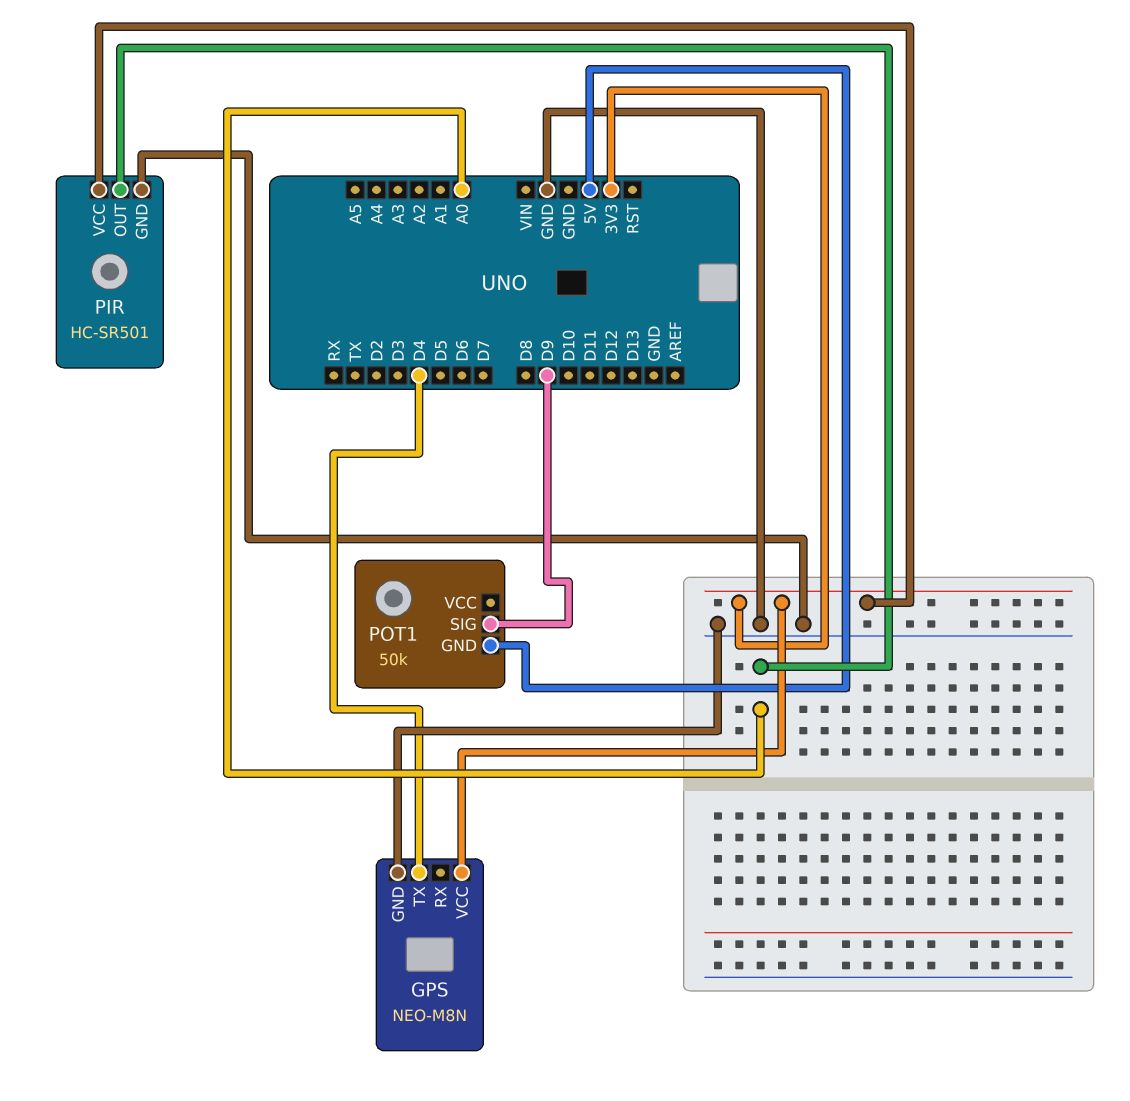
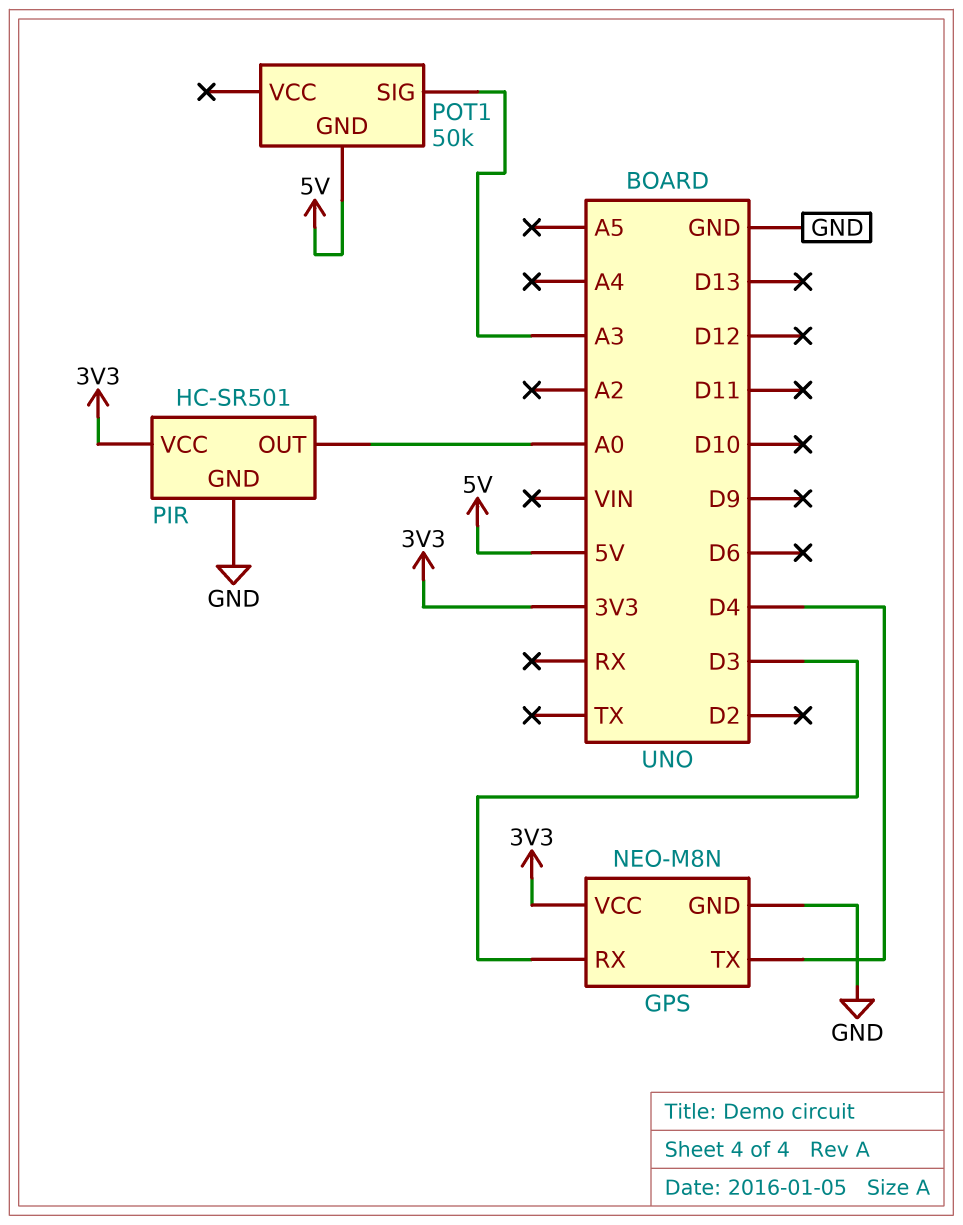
GPS pin RX: none -> D3
POT1 pin SIG: D9 -> A3

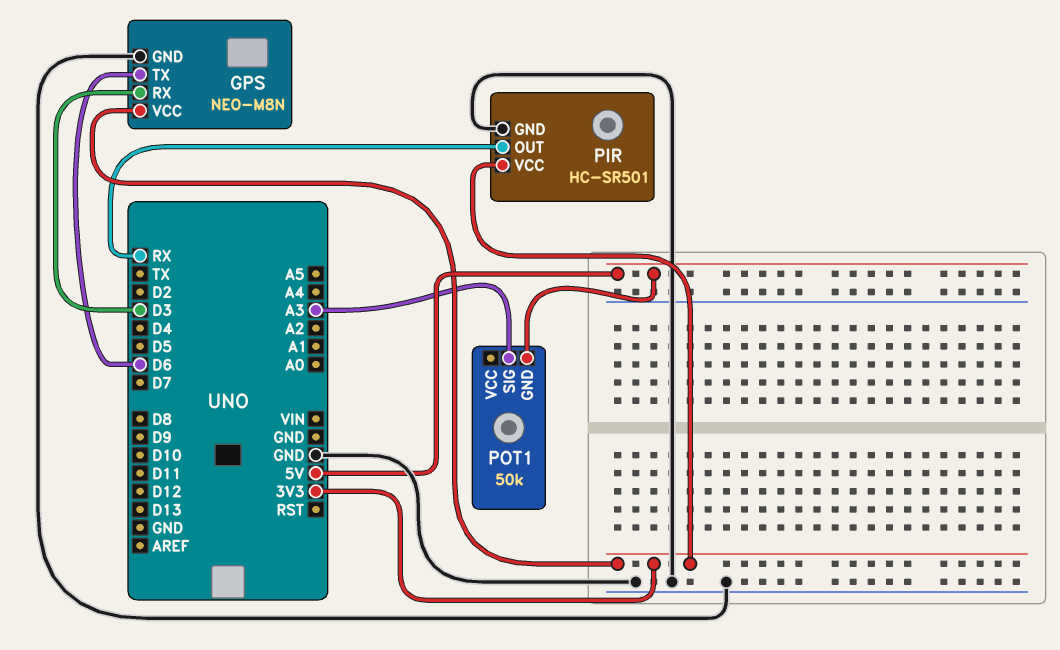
GPS pin TX: D4 -> D6
PIR pin OUT: A0 -> RX

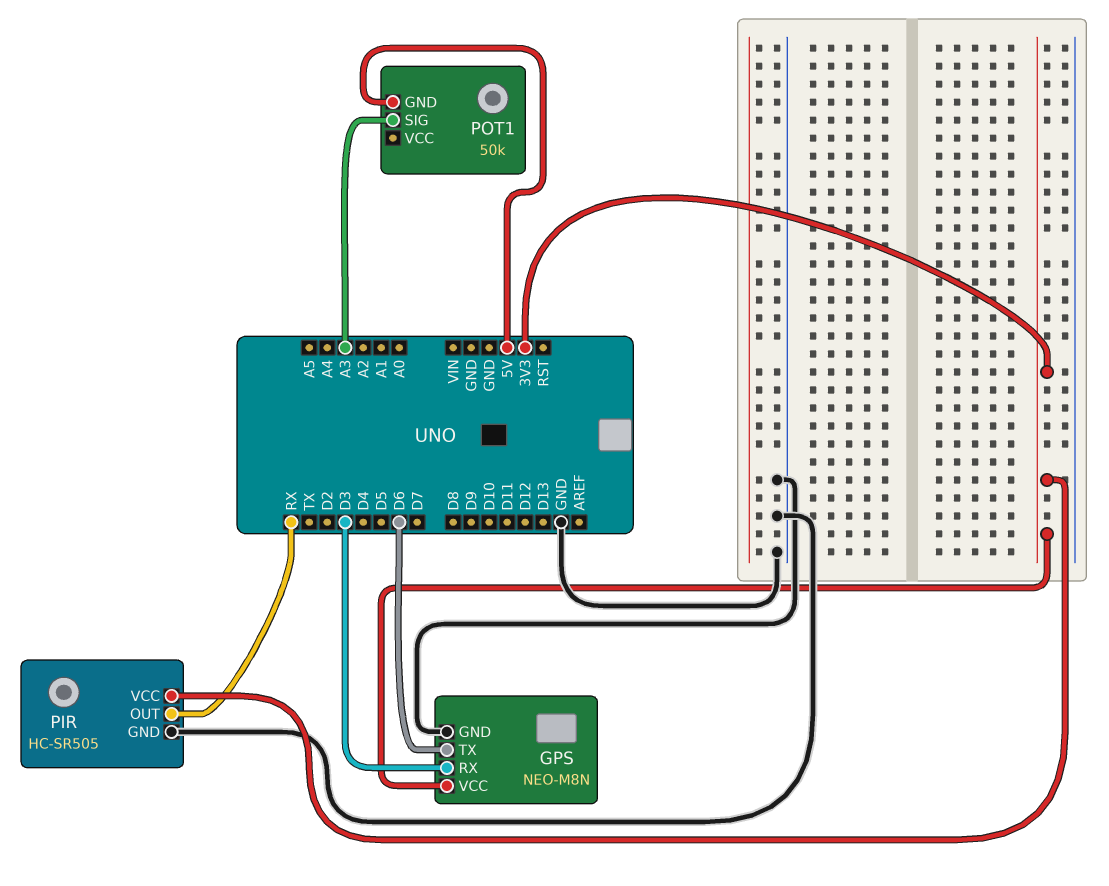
PIR: HC-SR501 -> HC-SR505

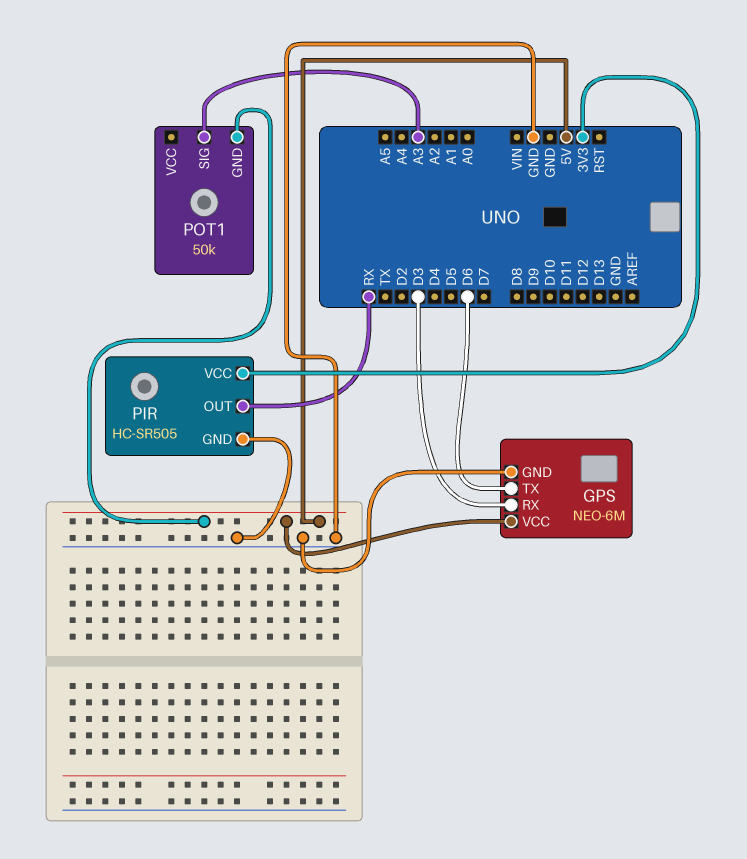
GPS: NEO-M8N -> NEO-6M
GPS pin VCC: 3V3 -> 5V

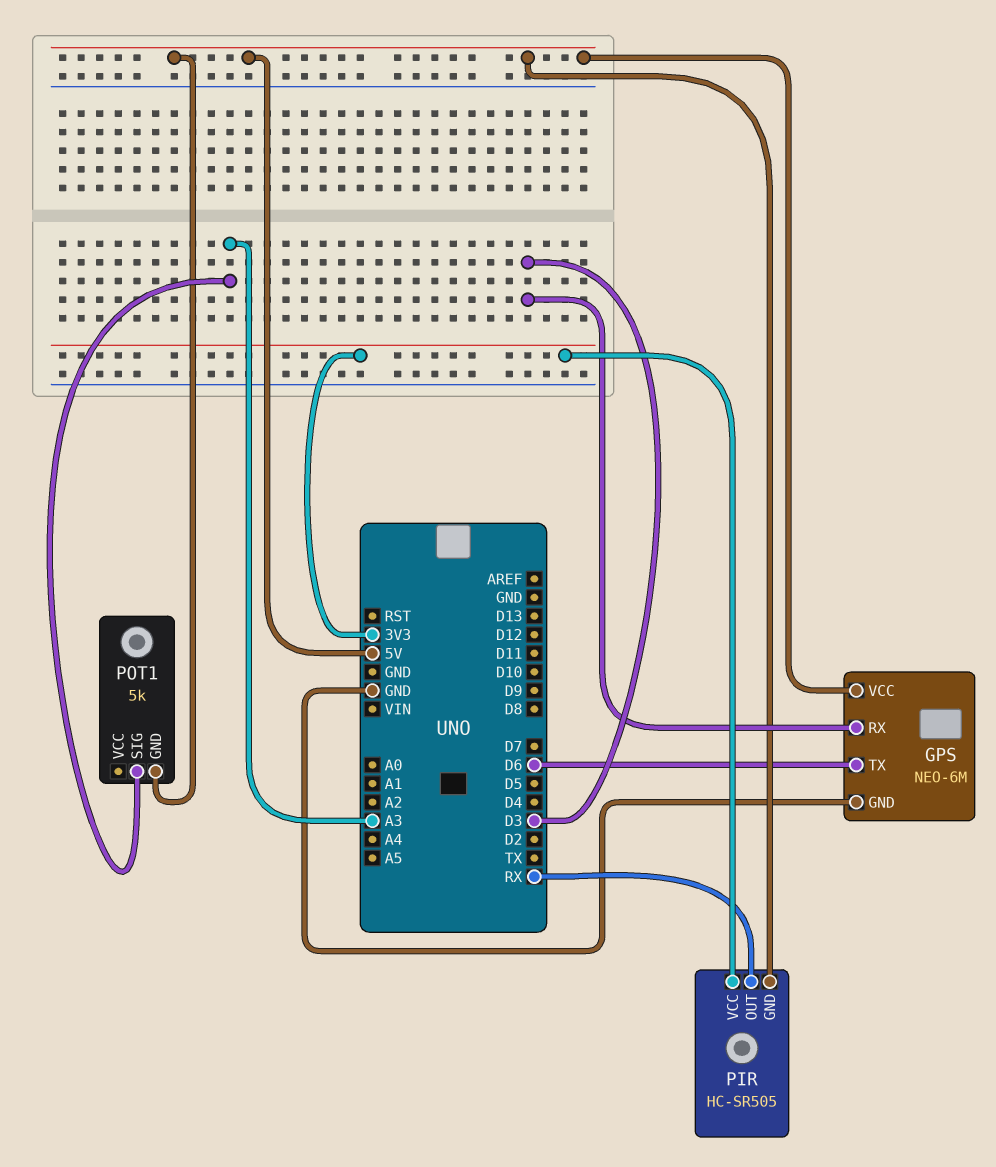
PIR pin GND: GND -> 5V
POT1: 50k -> 5k

